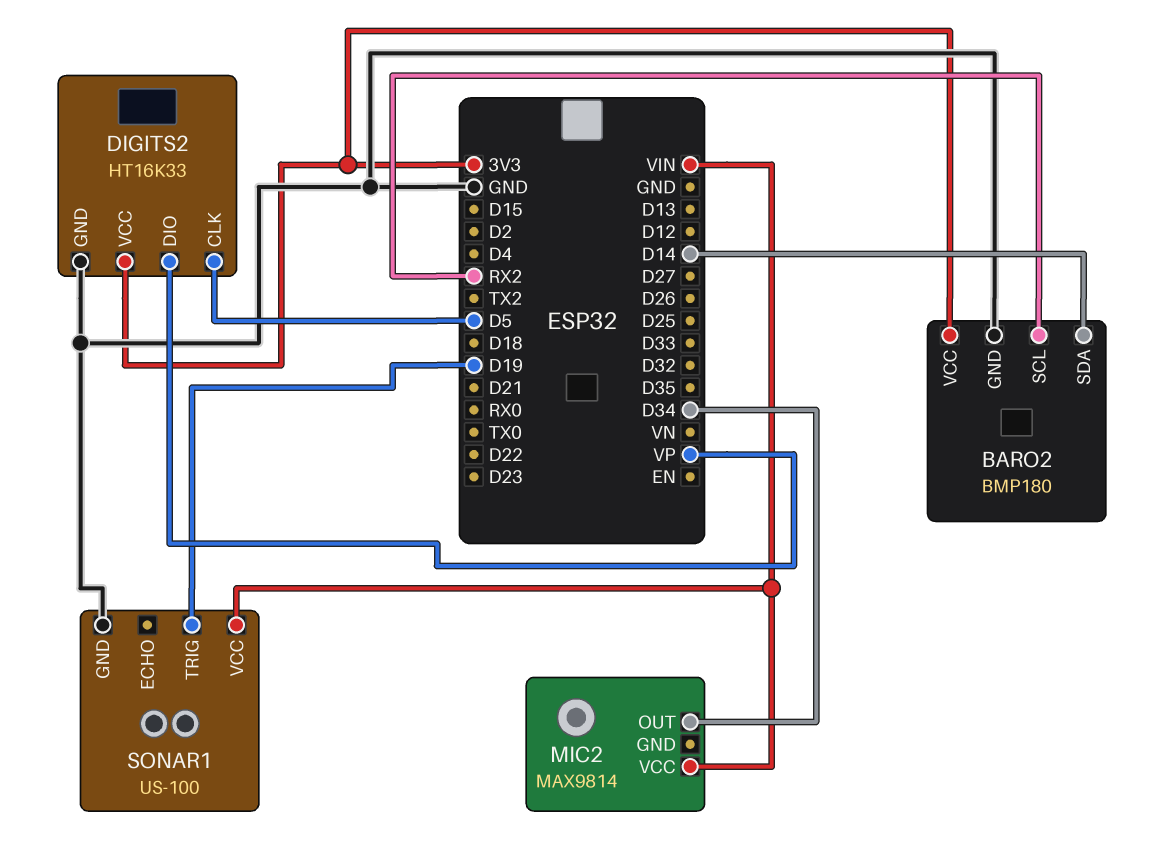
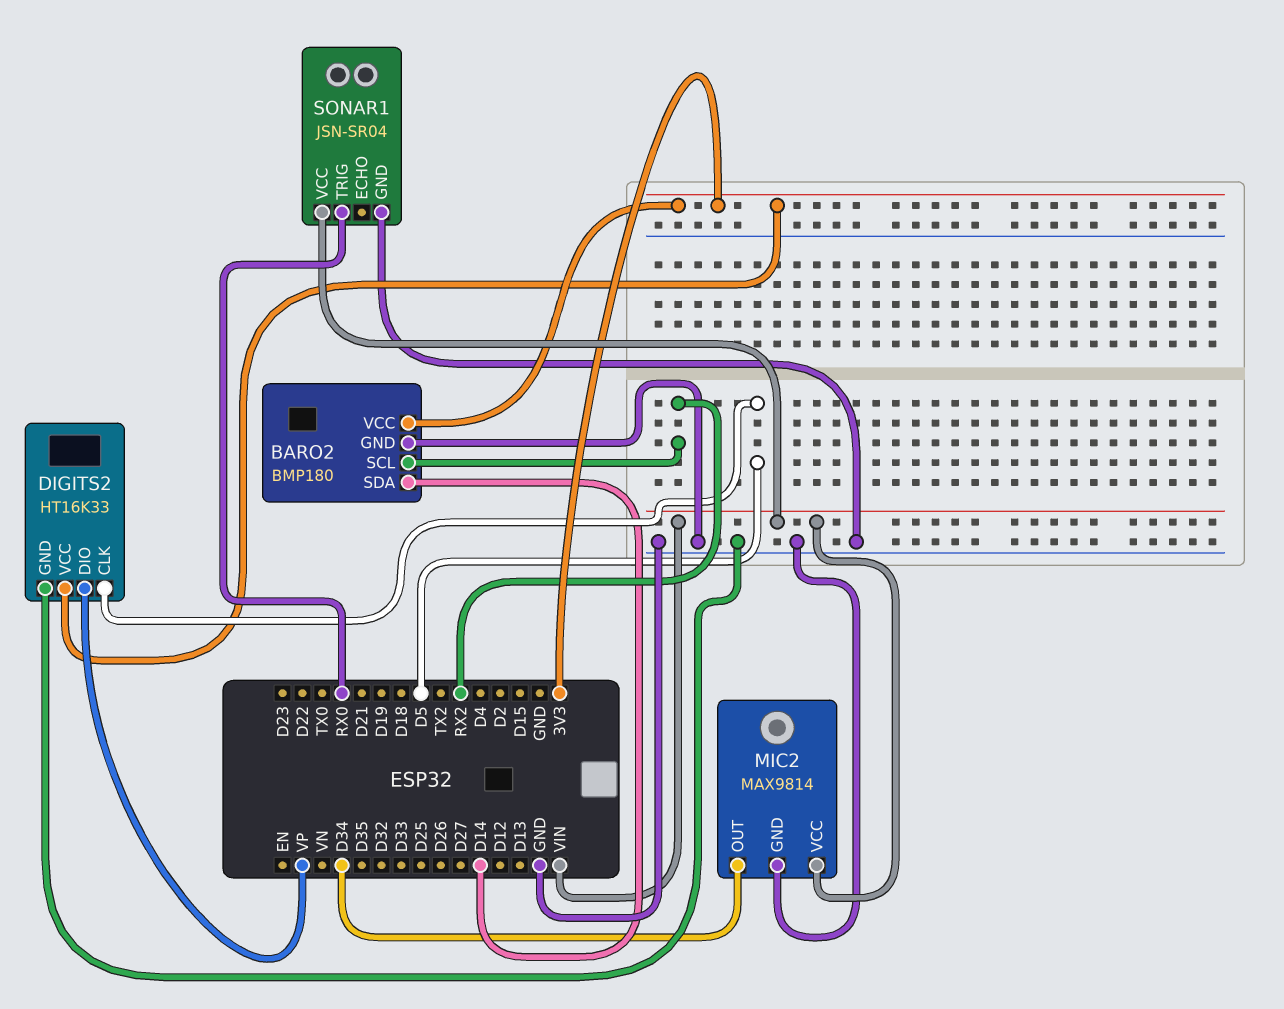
MIC2 pin GND: none -> GND
SONAR1: US-100 -> JSN-SR04
SONAR1 pin TRIG: D19 -> RX0

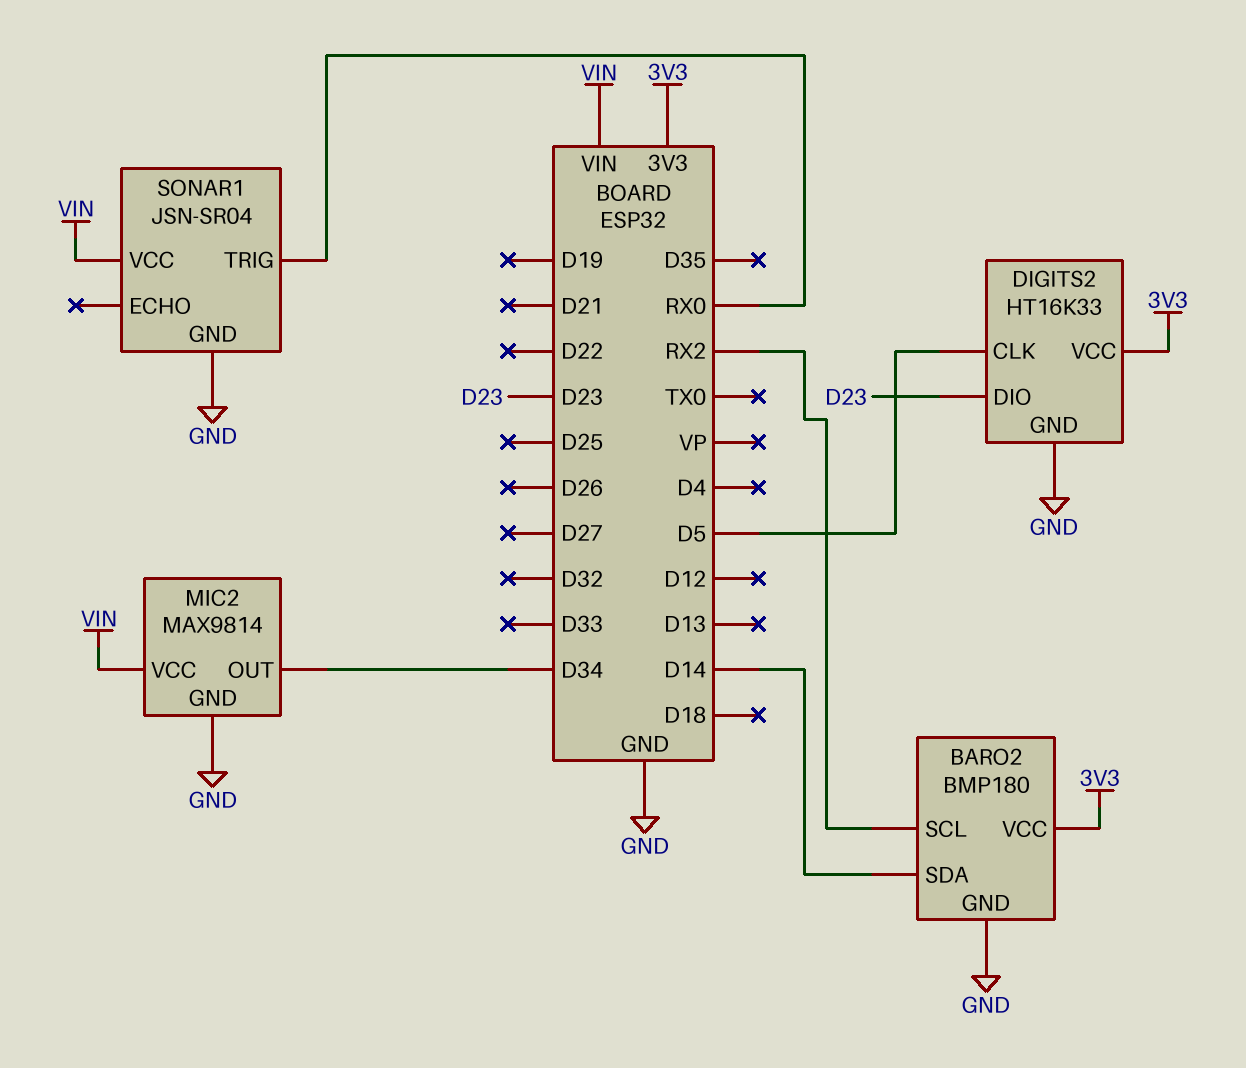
DIGITS2 pin DIO: VP -> D23

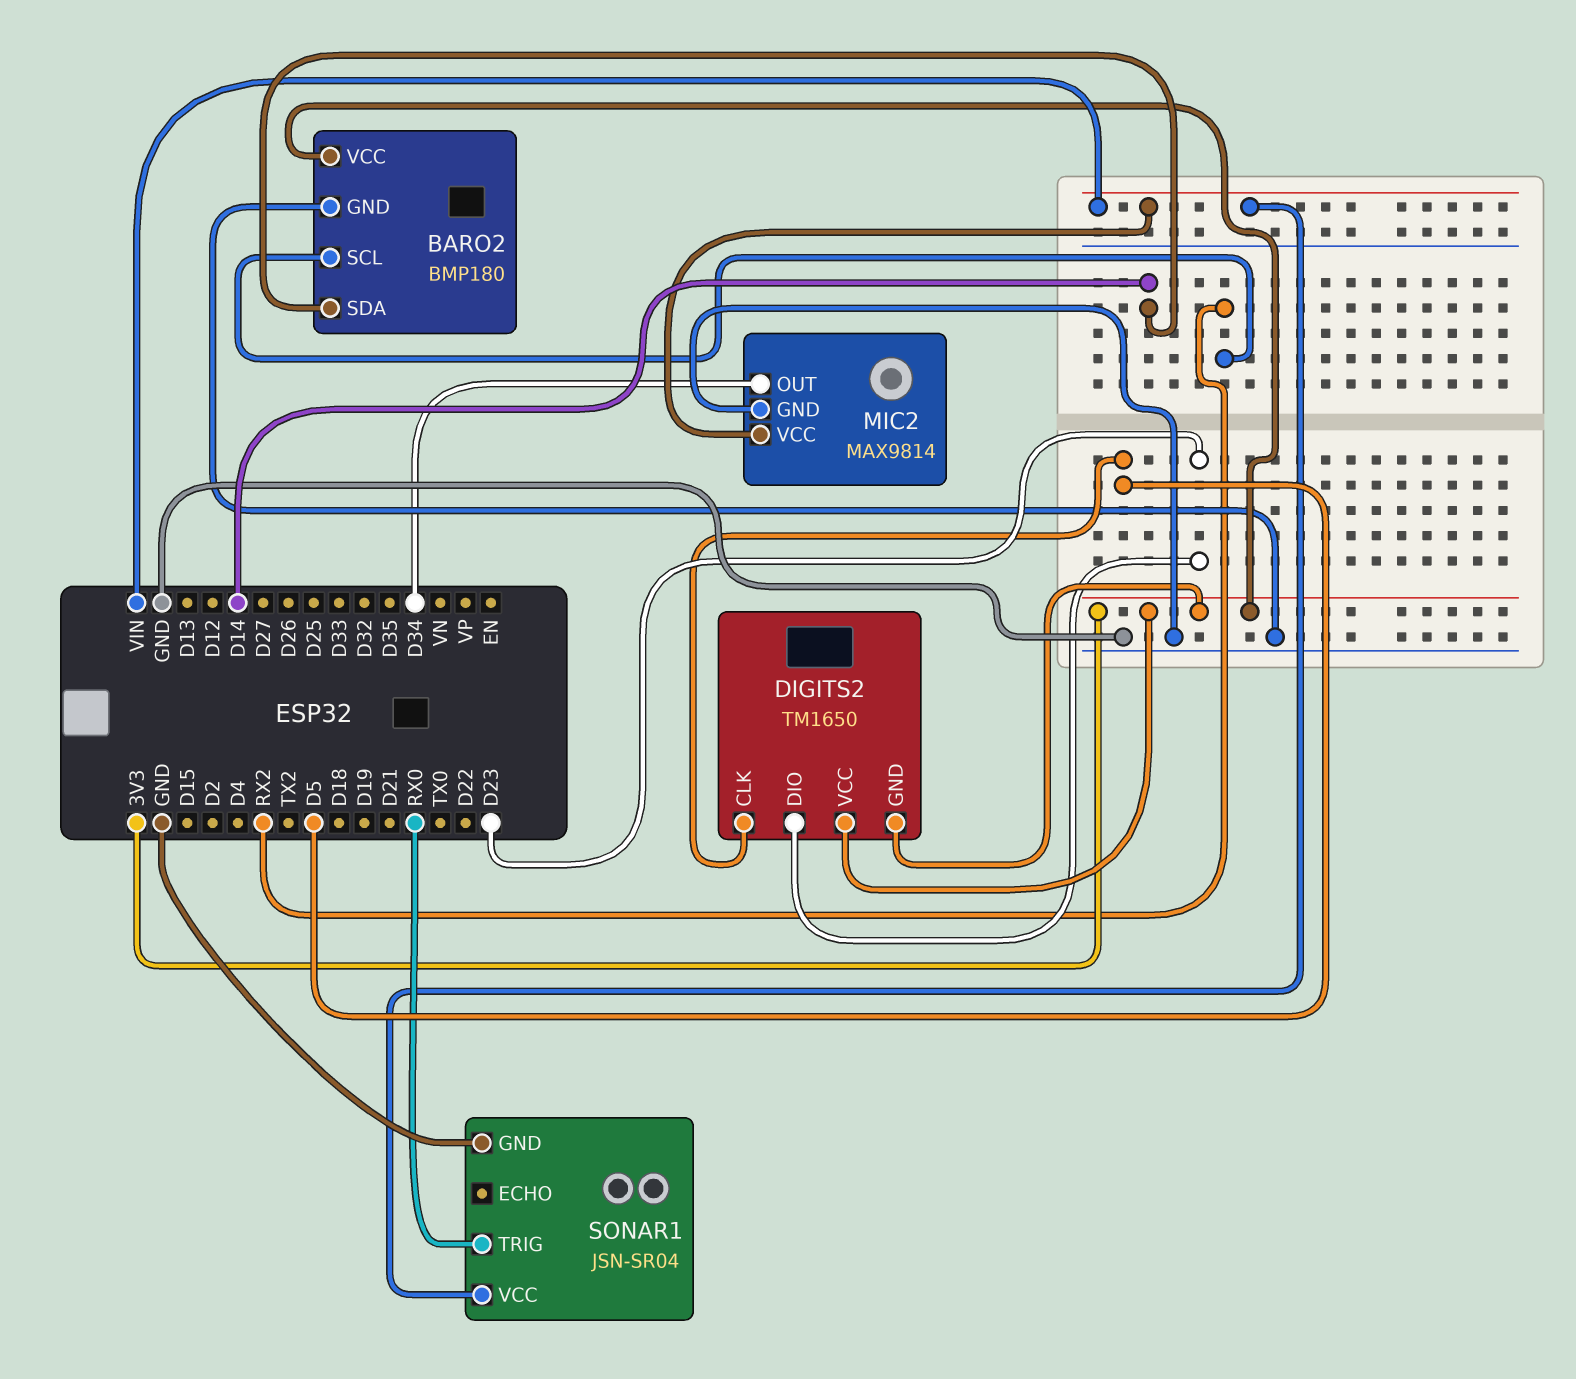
DIGITS2: HT16K33 -> TM1650
DIGITS2 pin GND: GND -> 3V3

